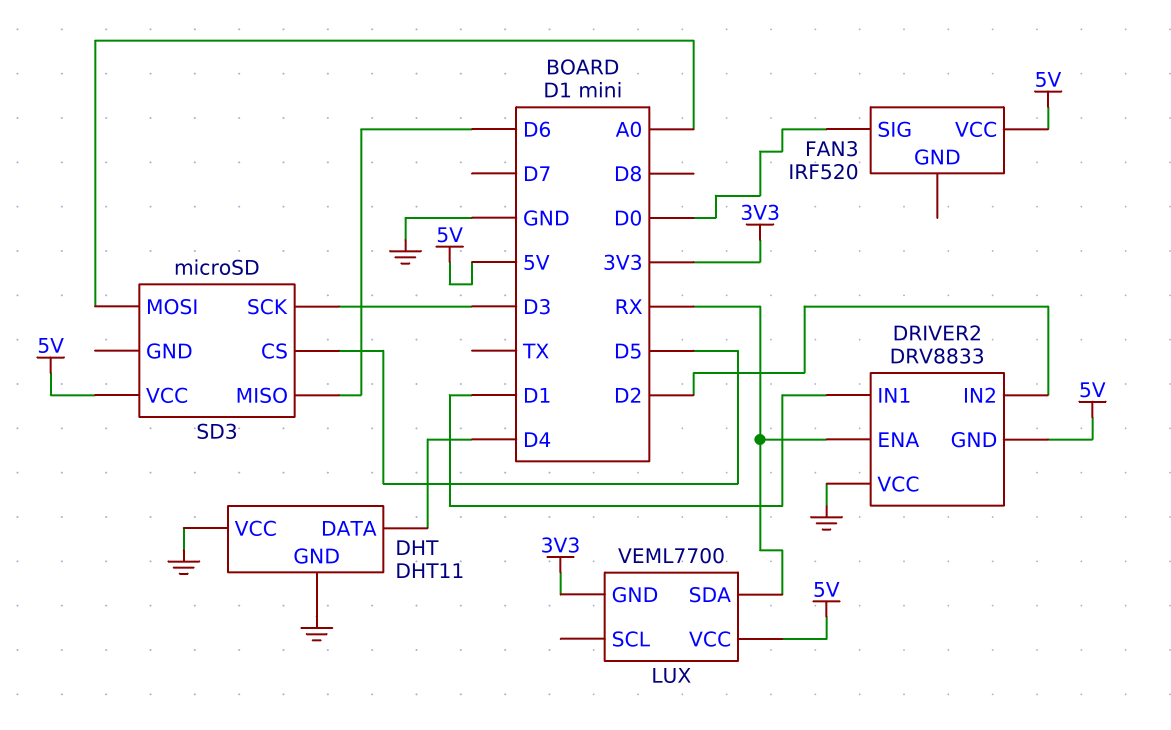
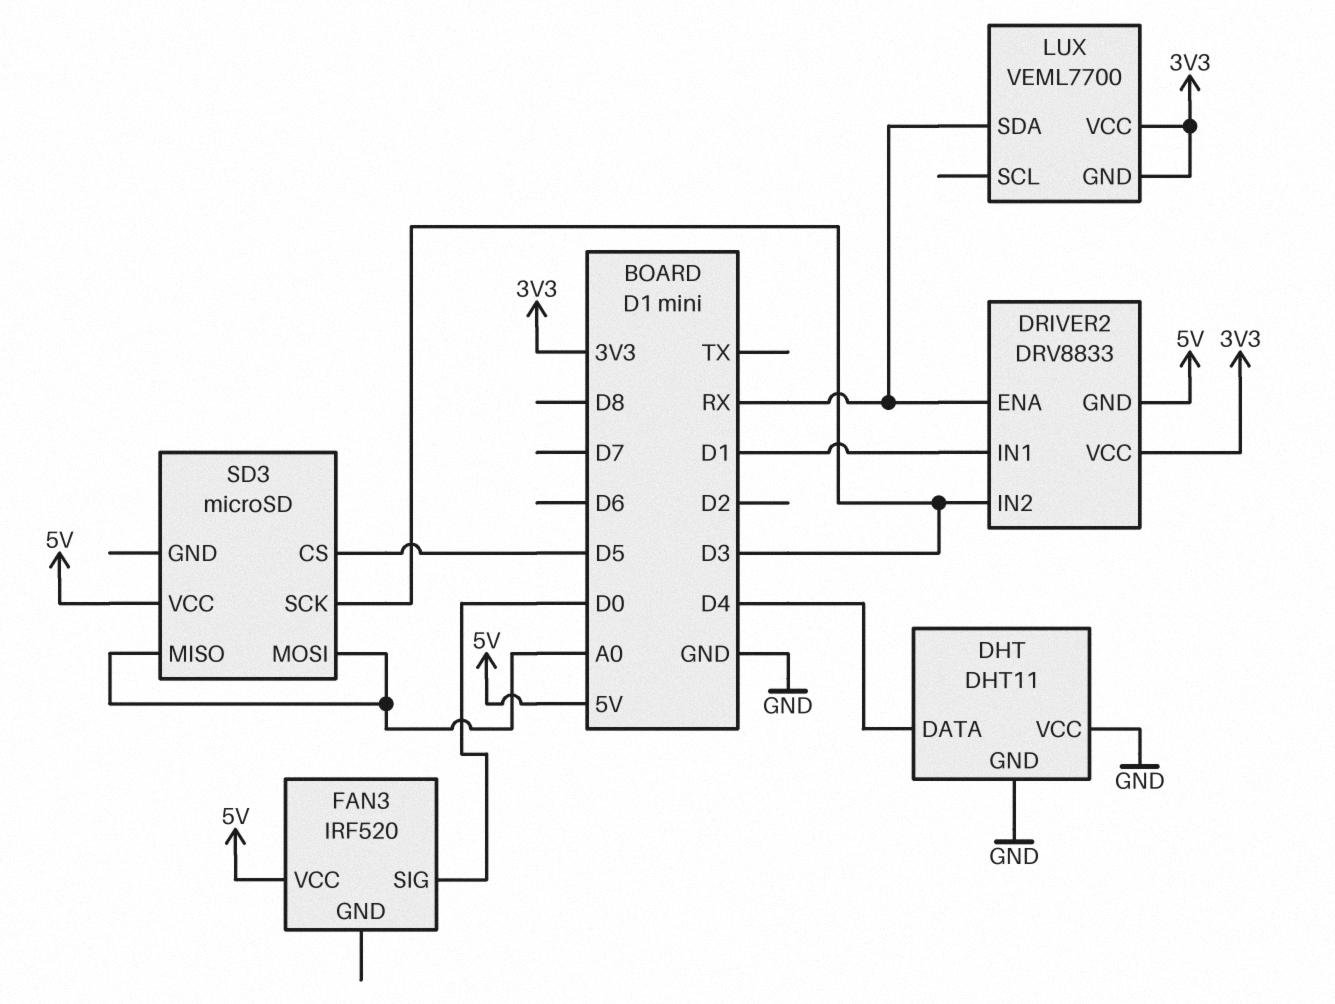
DRIVER2 pin IN2: D2 -> D3
DRIVER2 pin VCC: GND -> 3V3
LUX pin VCC: 5V -> 3V3
SD3 pin MISO: D6 -> A0

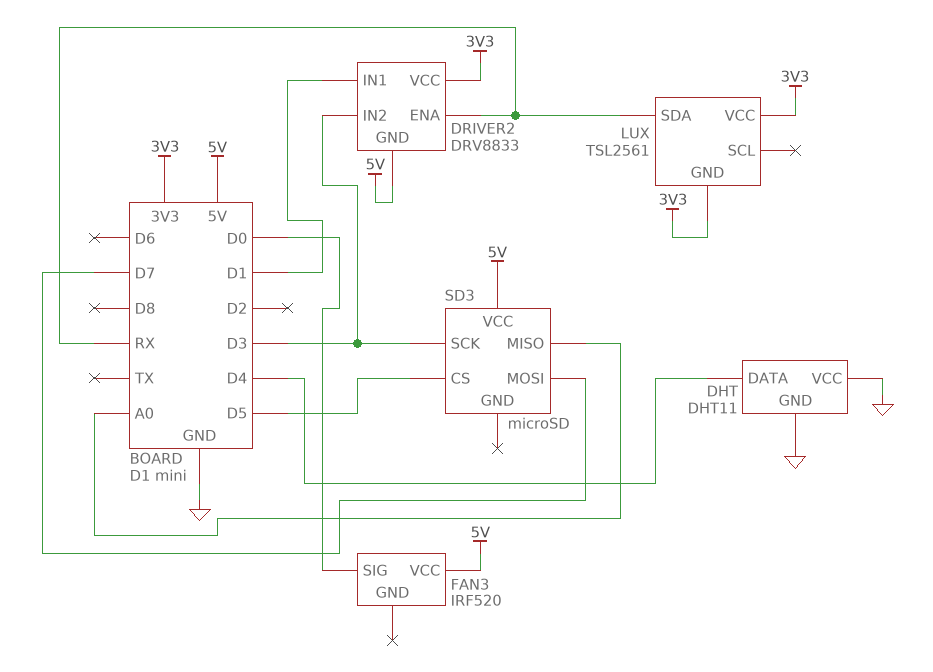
LUX: VEML7700 -> TSL2561
SD3 pin MOSI: A0 -> D7

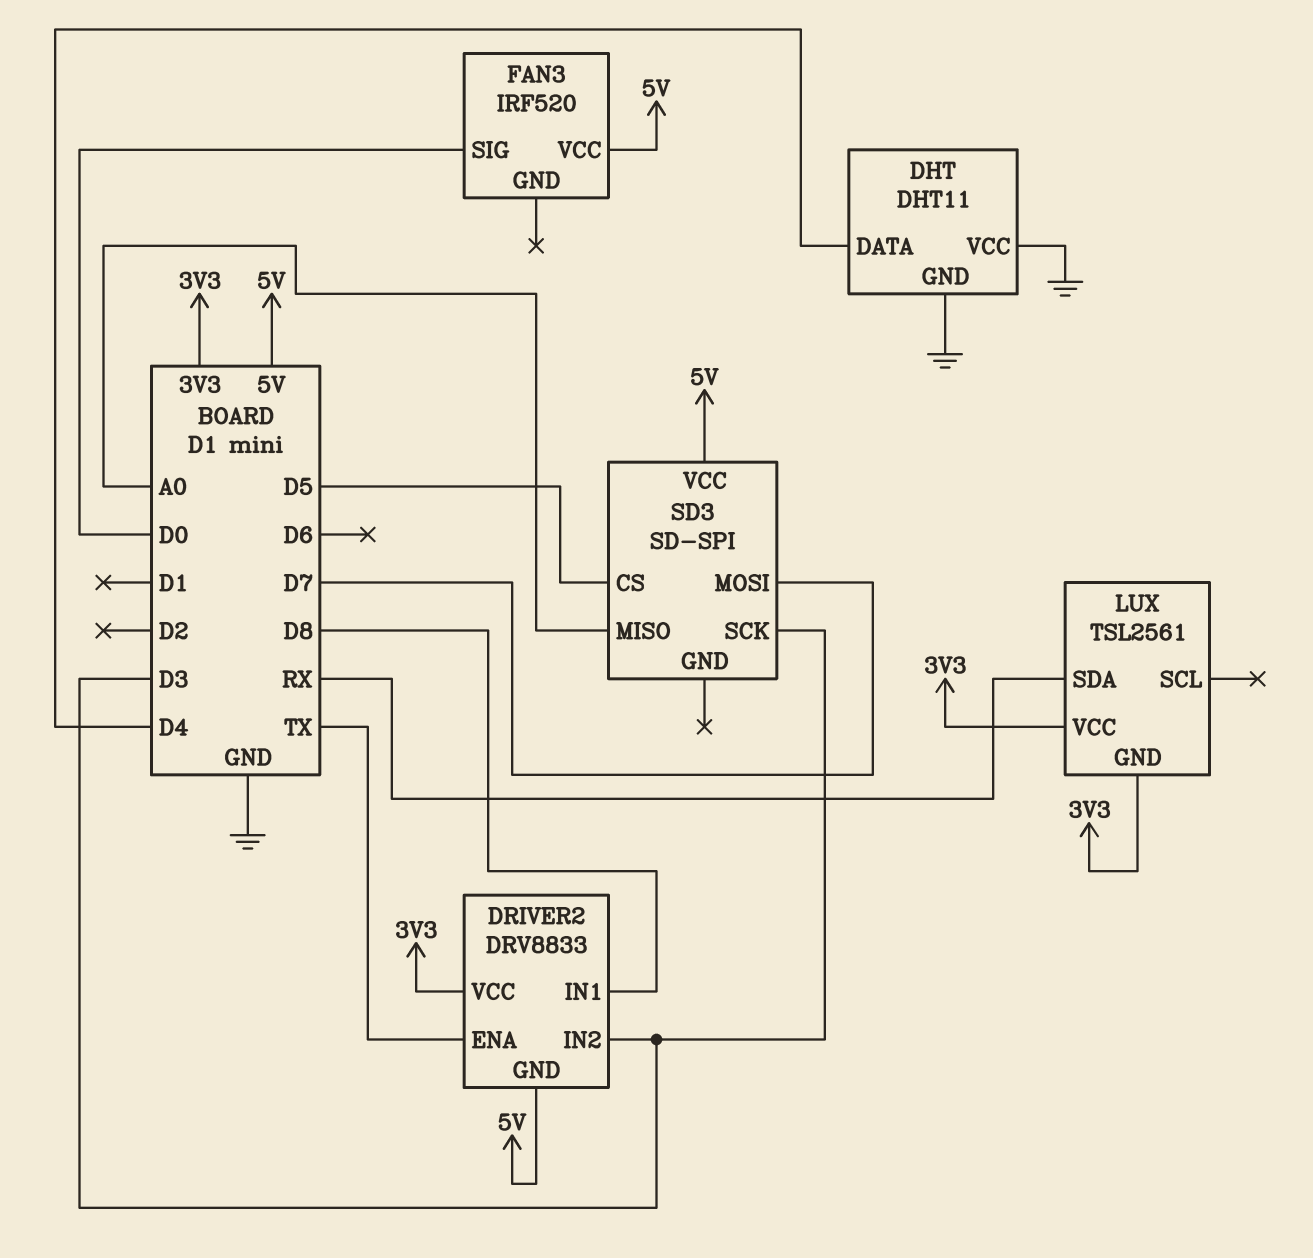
DRIVER2 pin ENA: RX -> TX
DRIVER2 pin IN1: D1 -> D8
SD3: microSD -> SD-SPI

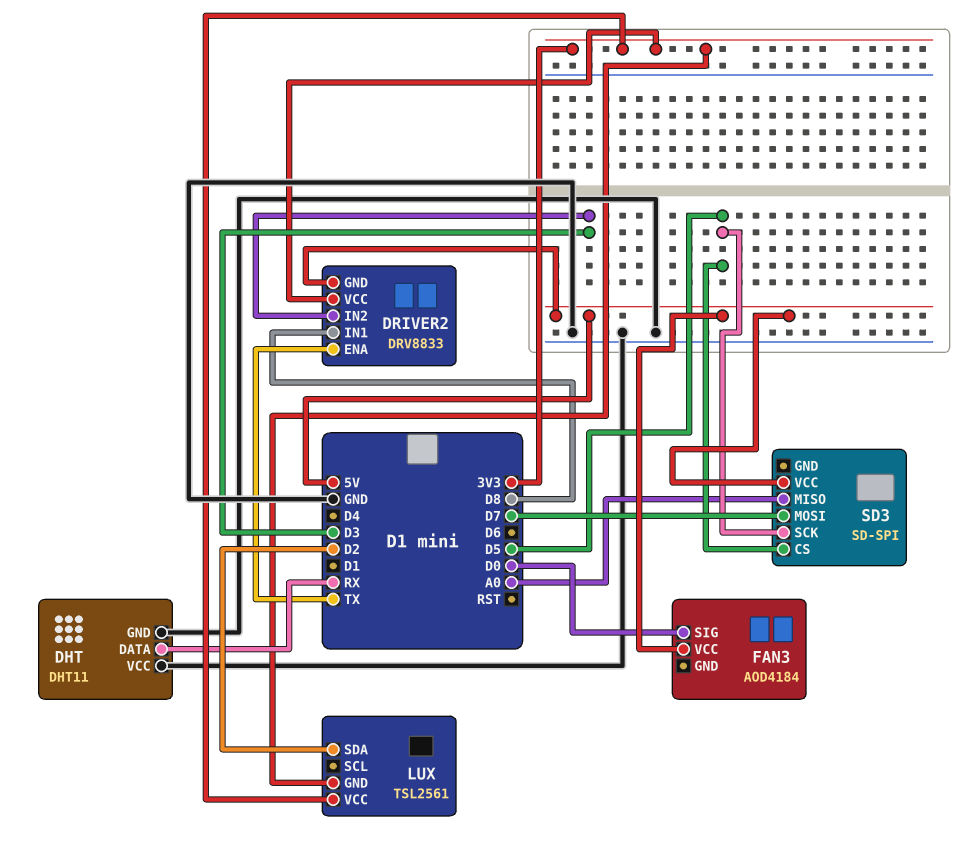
DHT pin DATA: D4 -> RX
FAN3: IRF520 -> AOD4184
LUX pin SDA: RX -> D2
SD3 pin SCK: D3 -> D5

